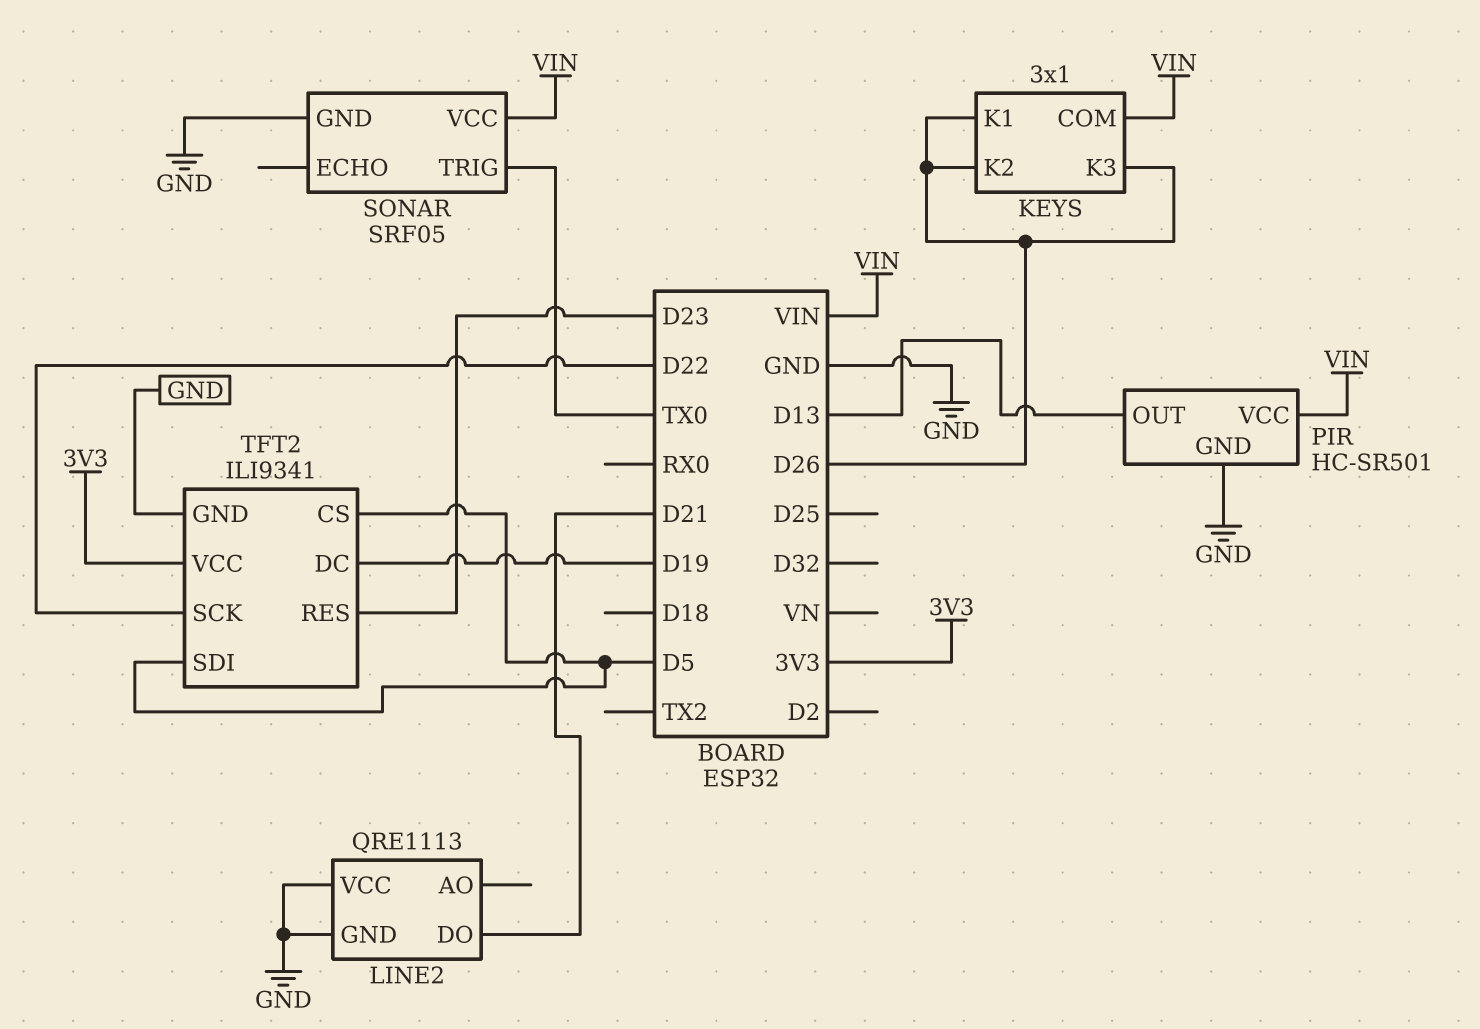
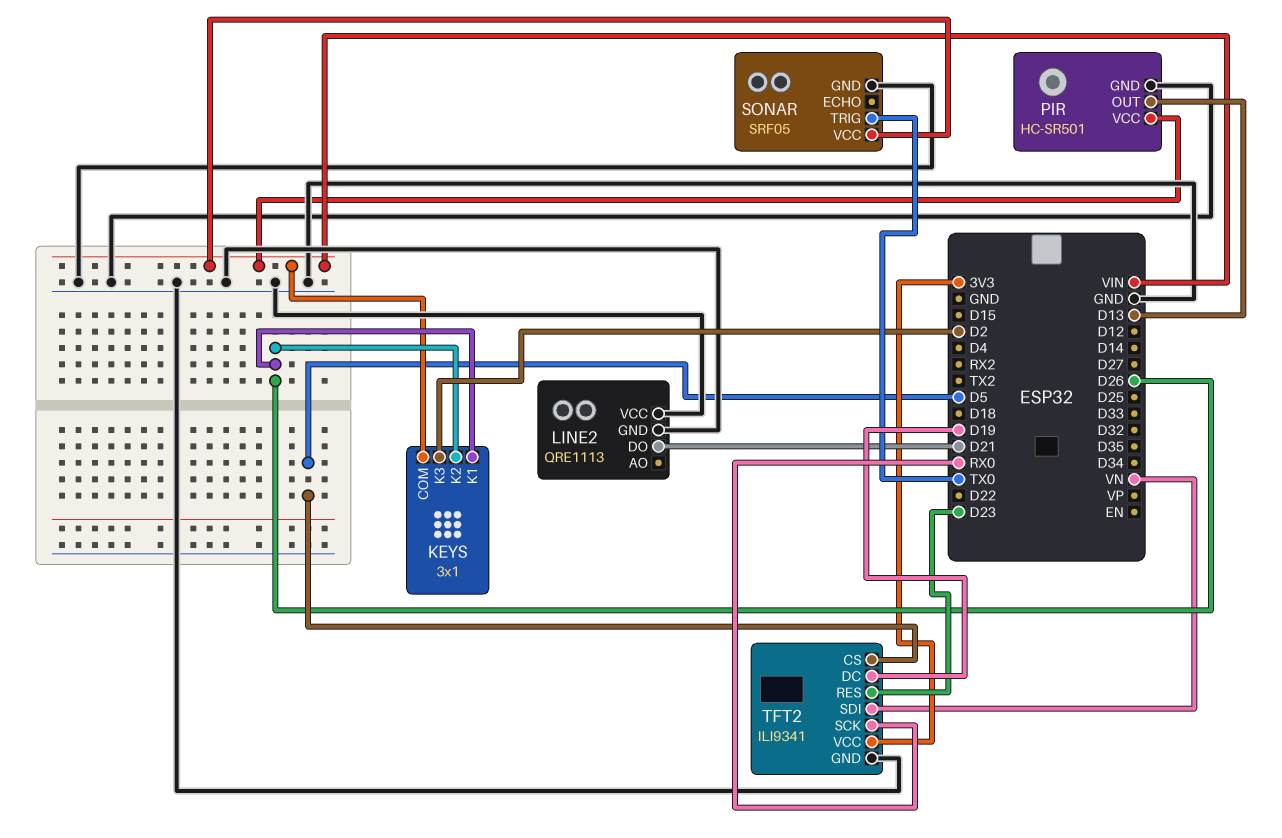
KEYS pin K3: D26 -> D2
TFT2 pin SCK: D22 -> RX0
TFT2 pin SDI: D5 -> VN

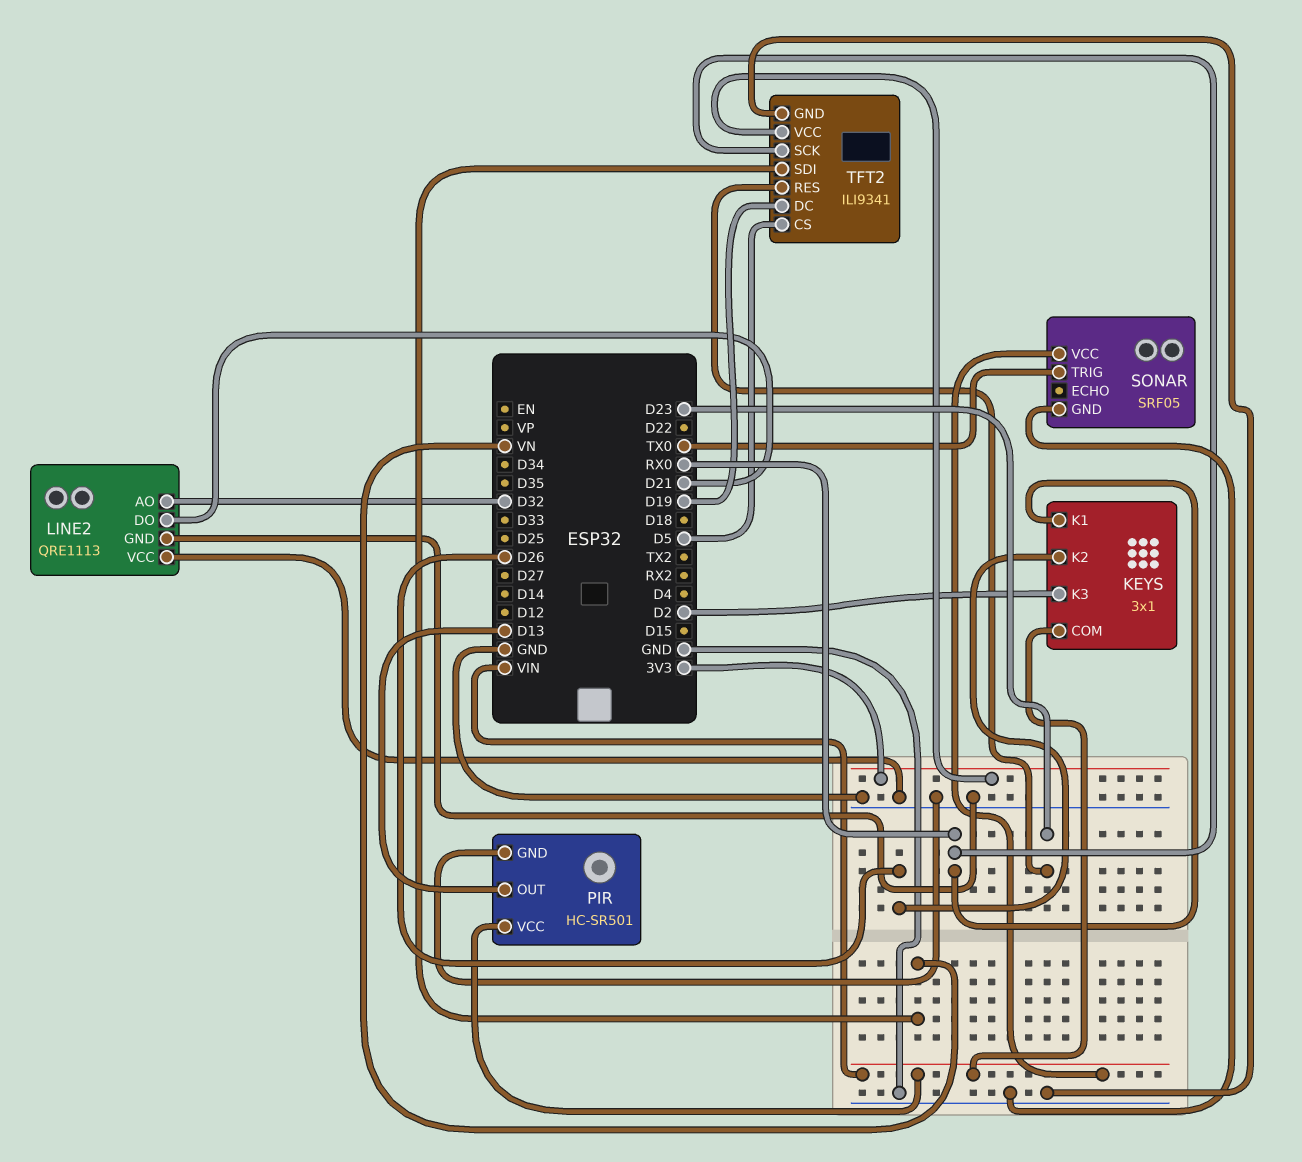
KEYS pin K1: D26 -> RX0
LINE2 pin AO: none -> D32

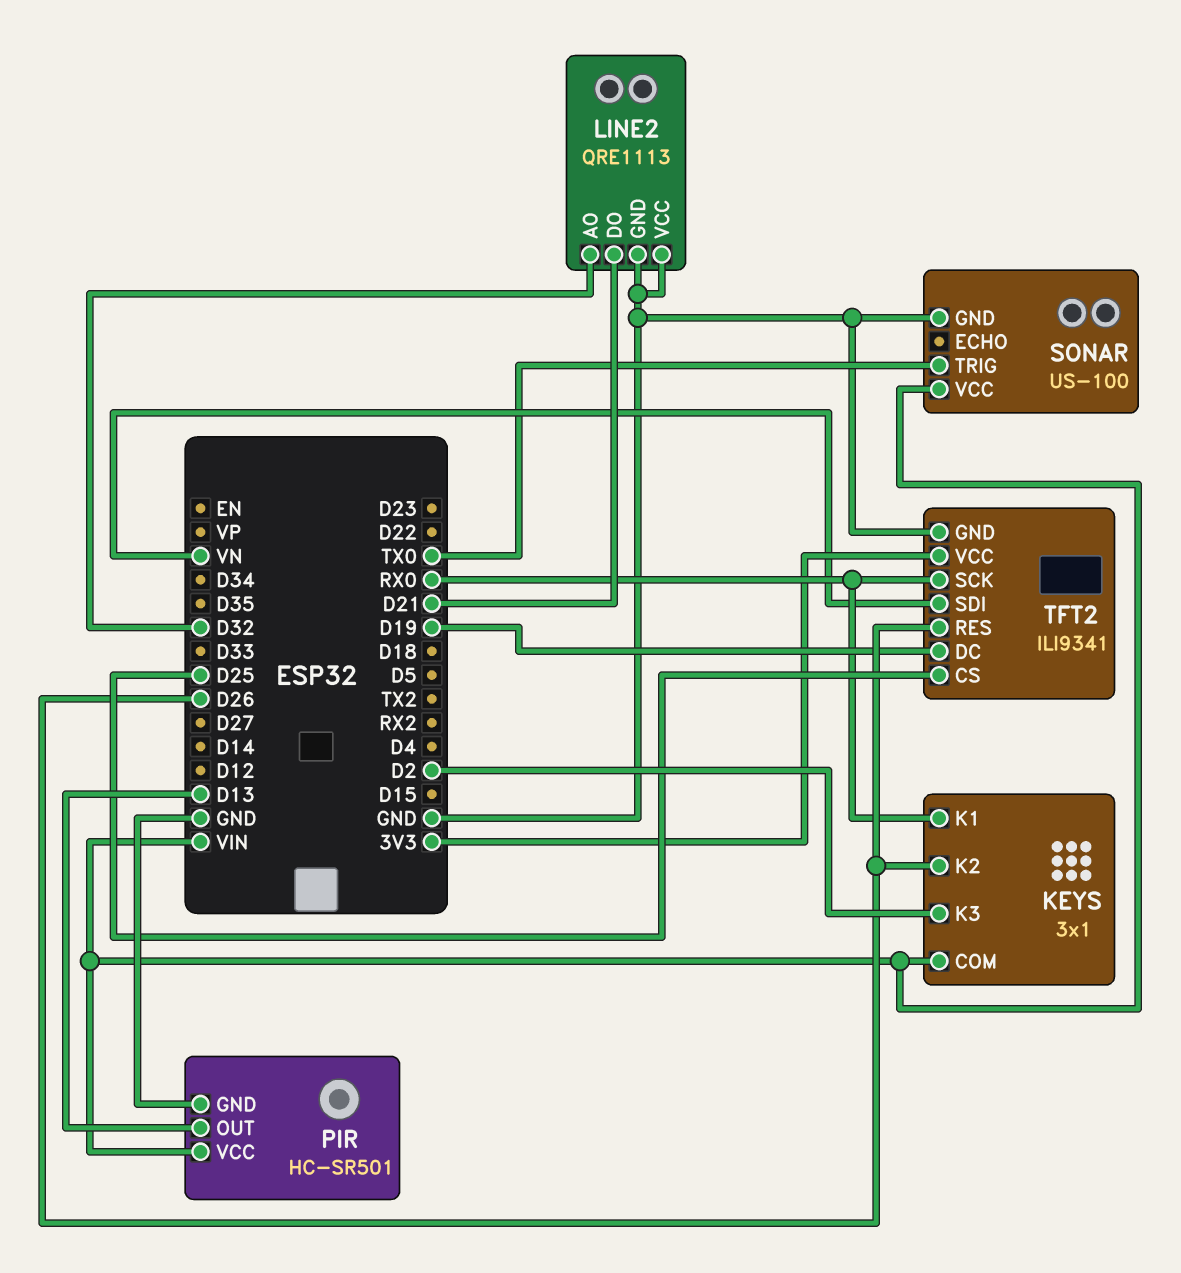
SONAR: SRF05 -> US-100
TFT2 pin CS: D5 -> D25
TFT2 pin RES: D23 -> D26

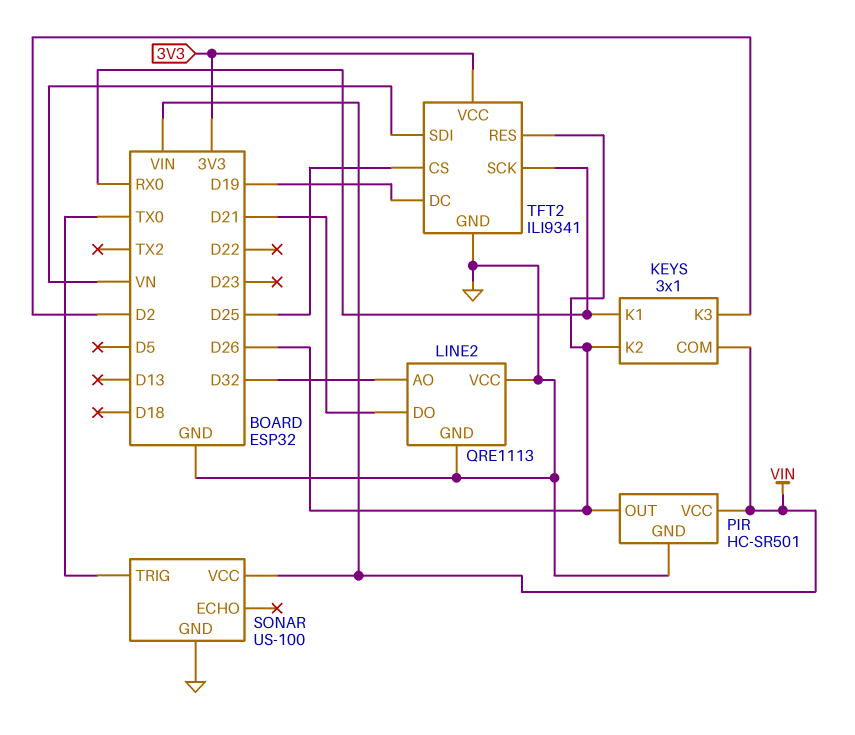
PIR pin OUT: D13 -> D26

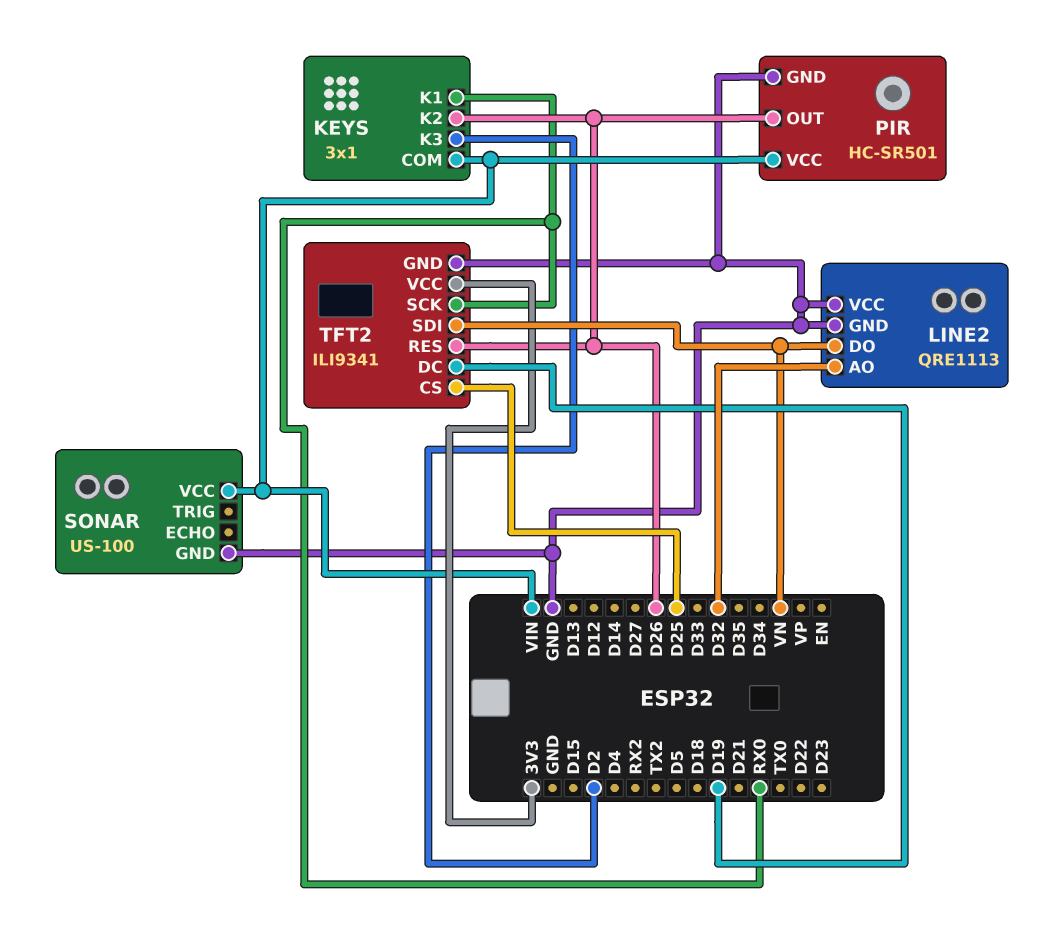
LINE2 pin DO: D21 -> VN
SONAR pin TRIG: TX0 -> none

